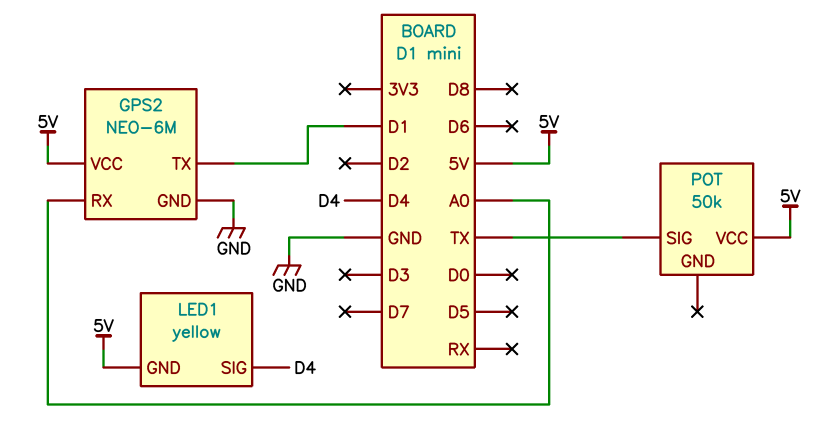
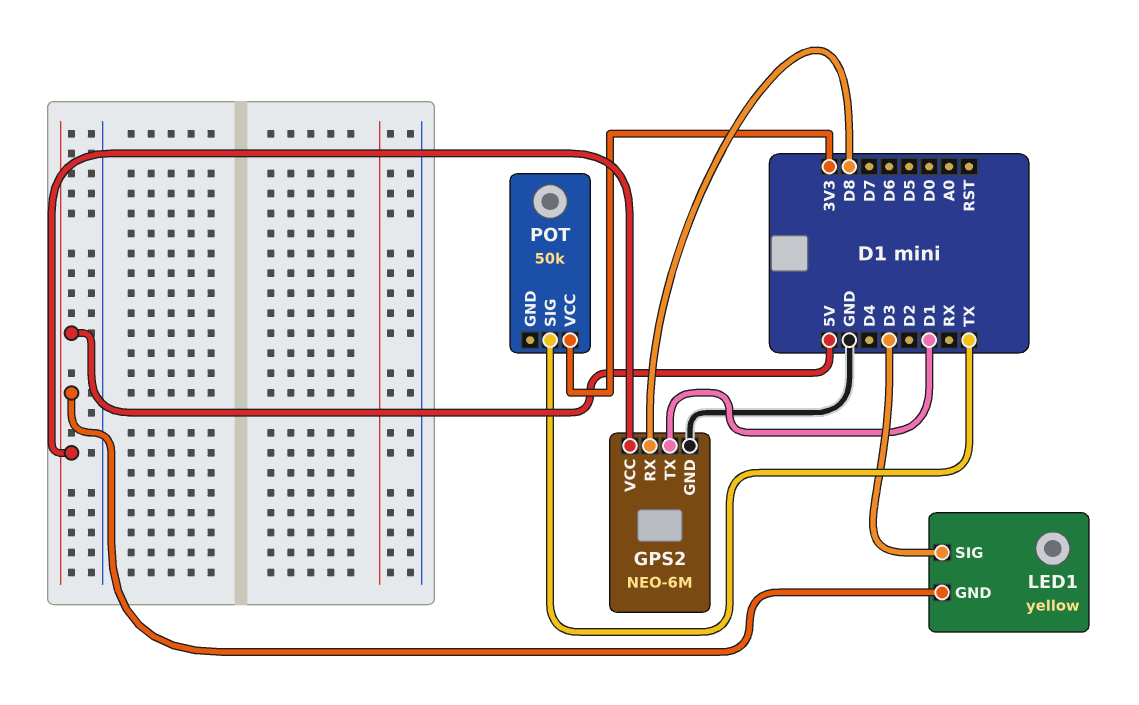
GPS2 pin RX: A0 -> D8
LED1 pin SIG: D4 -> D3
POT pin VCC: 5V -> 3V3

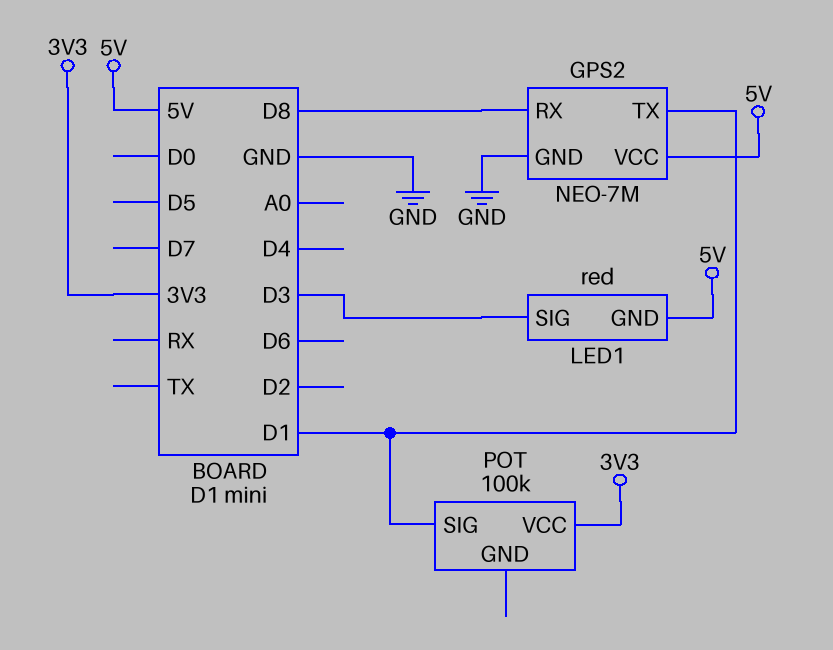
GPS2: NEO-6M -> NEO-7M
LED1: yellow -> red
POT: 50k -> 100k
POT pin SIG: TX -> D1

